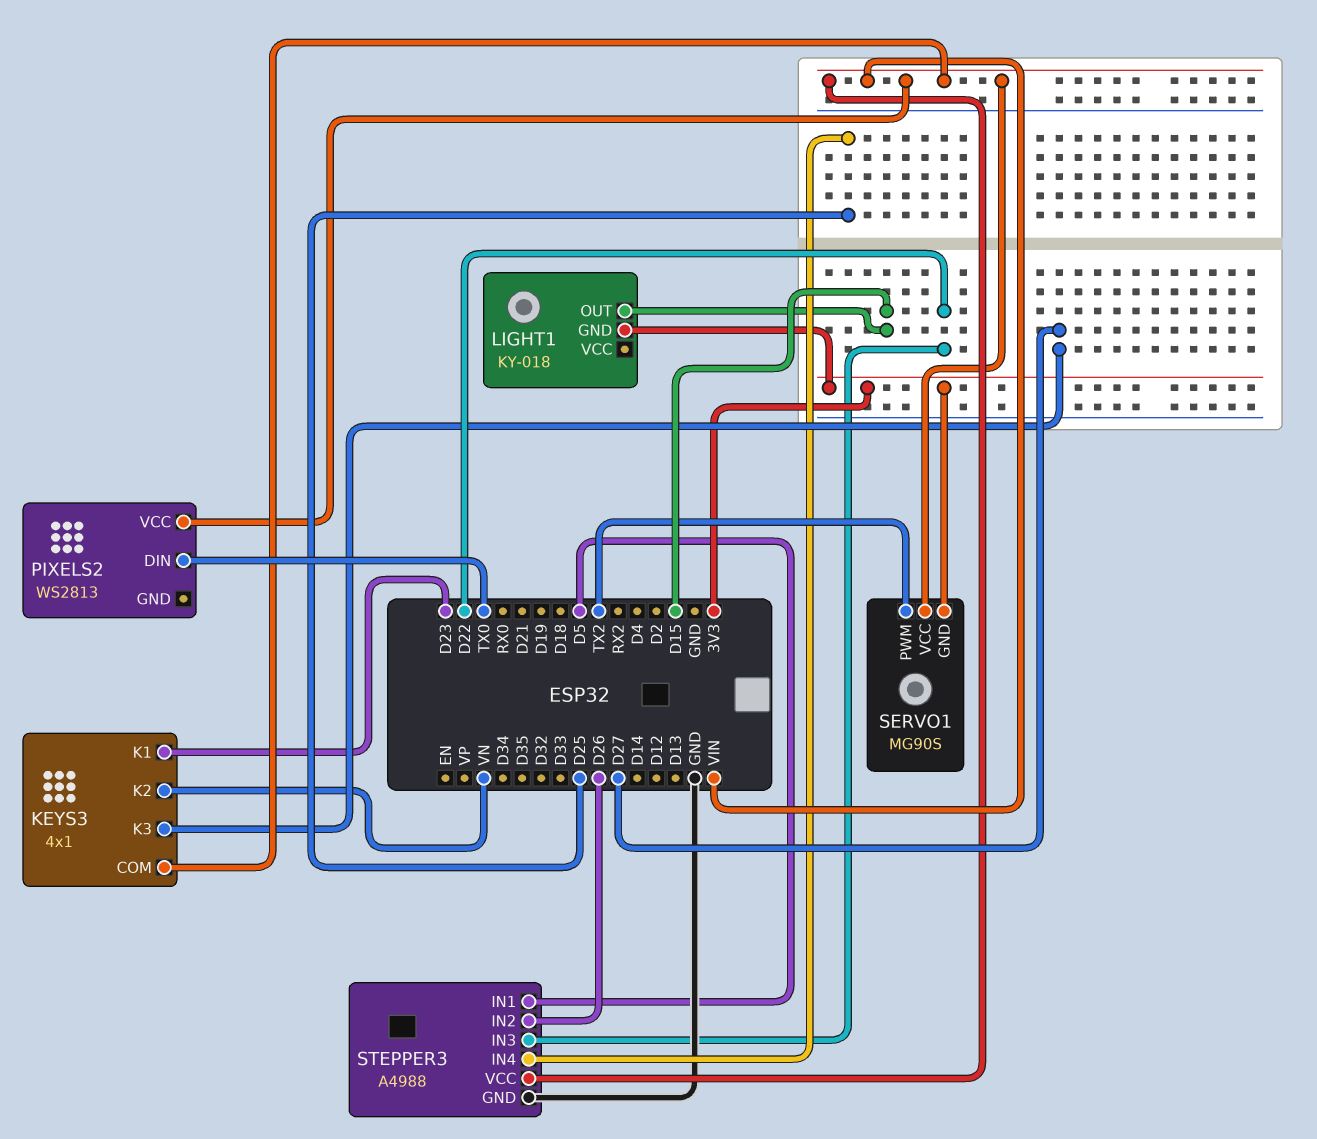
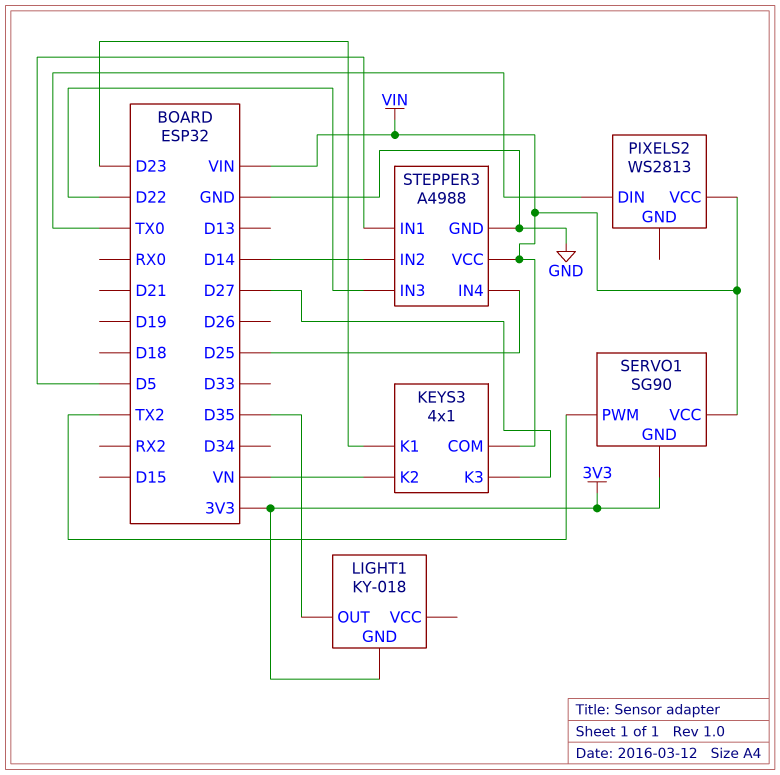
LIGHT1 pin OUT: D15 -> D35
SERVO1: MG90S -> SG90
STEPPER3 pin IN2: D26 -> D14

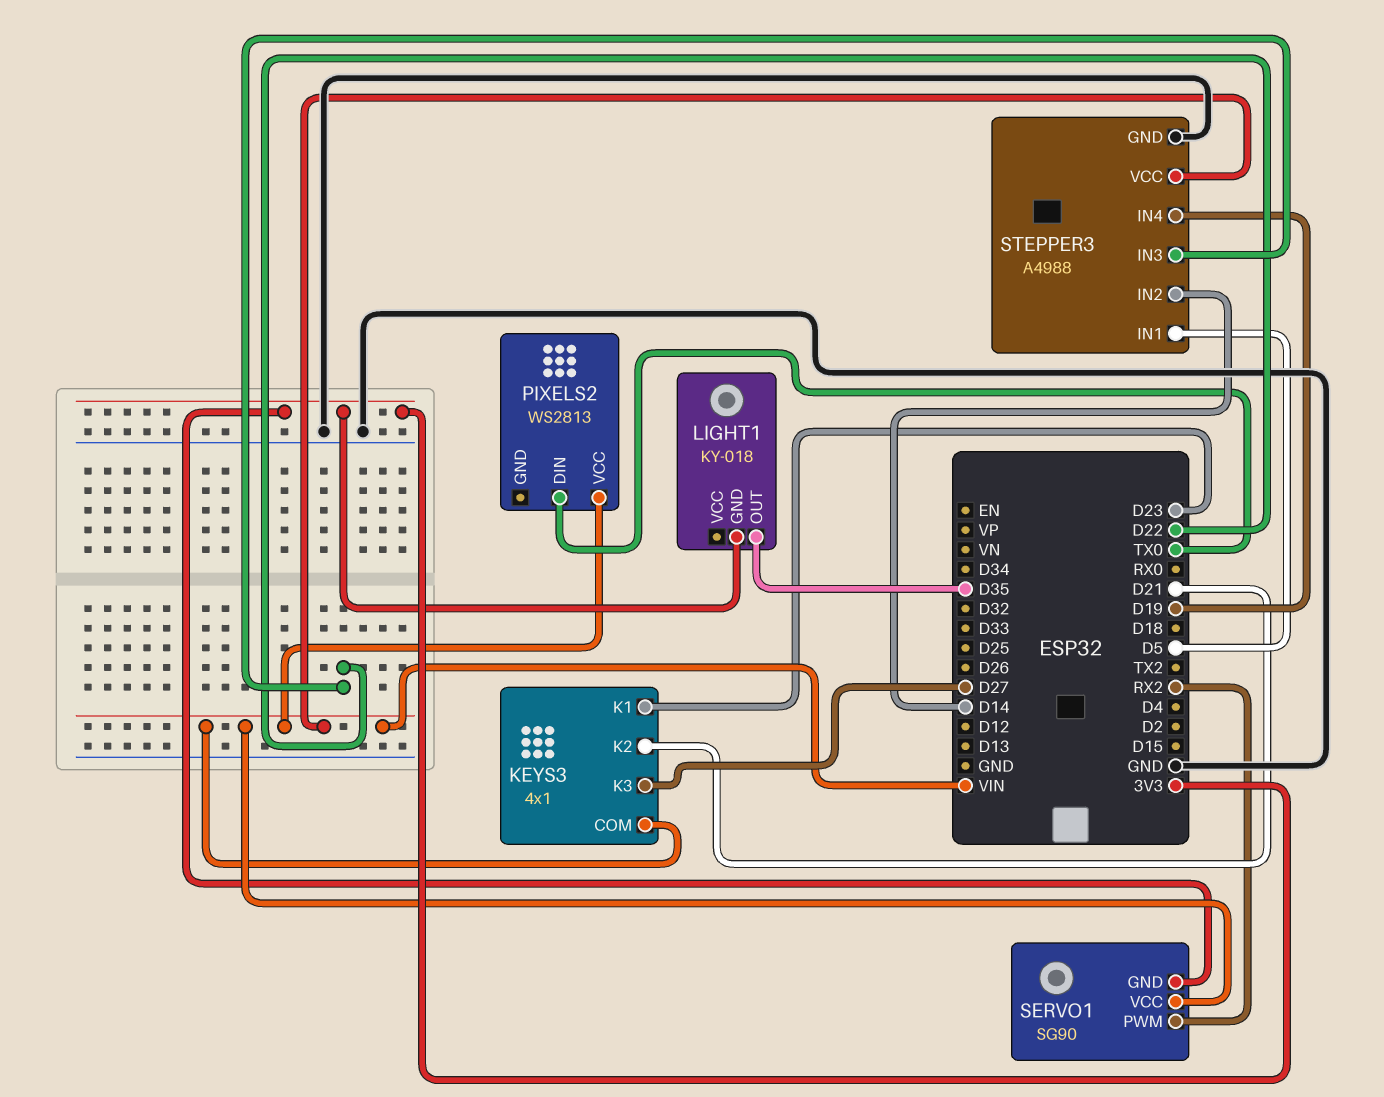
KEYS3 pin K2: VN -> D21
SERVO1 pin PWM: TX2 -> RX2
STEPPER3 pin IN4: D25 -> D19

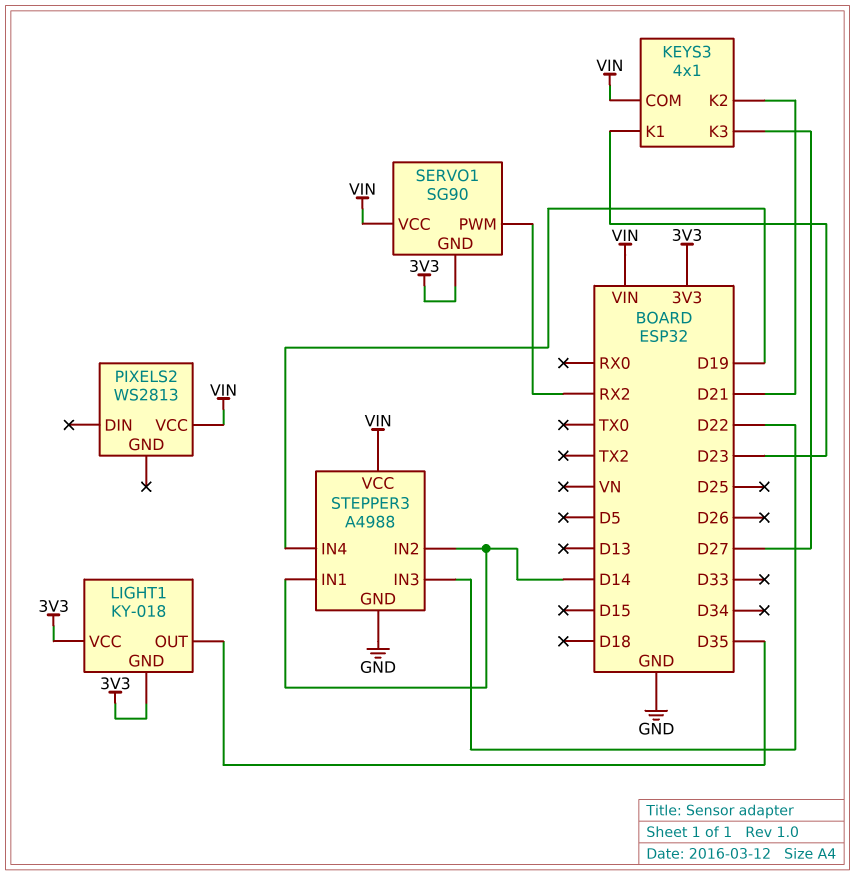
LIGHT1 pin VCC: none -> 3V3
PIXELS2 pin DIN: TX0 -> none
STEPPER3 pin IN1: D5 -> D14

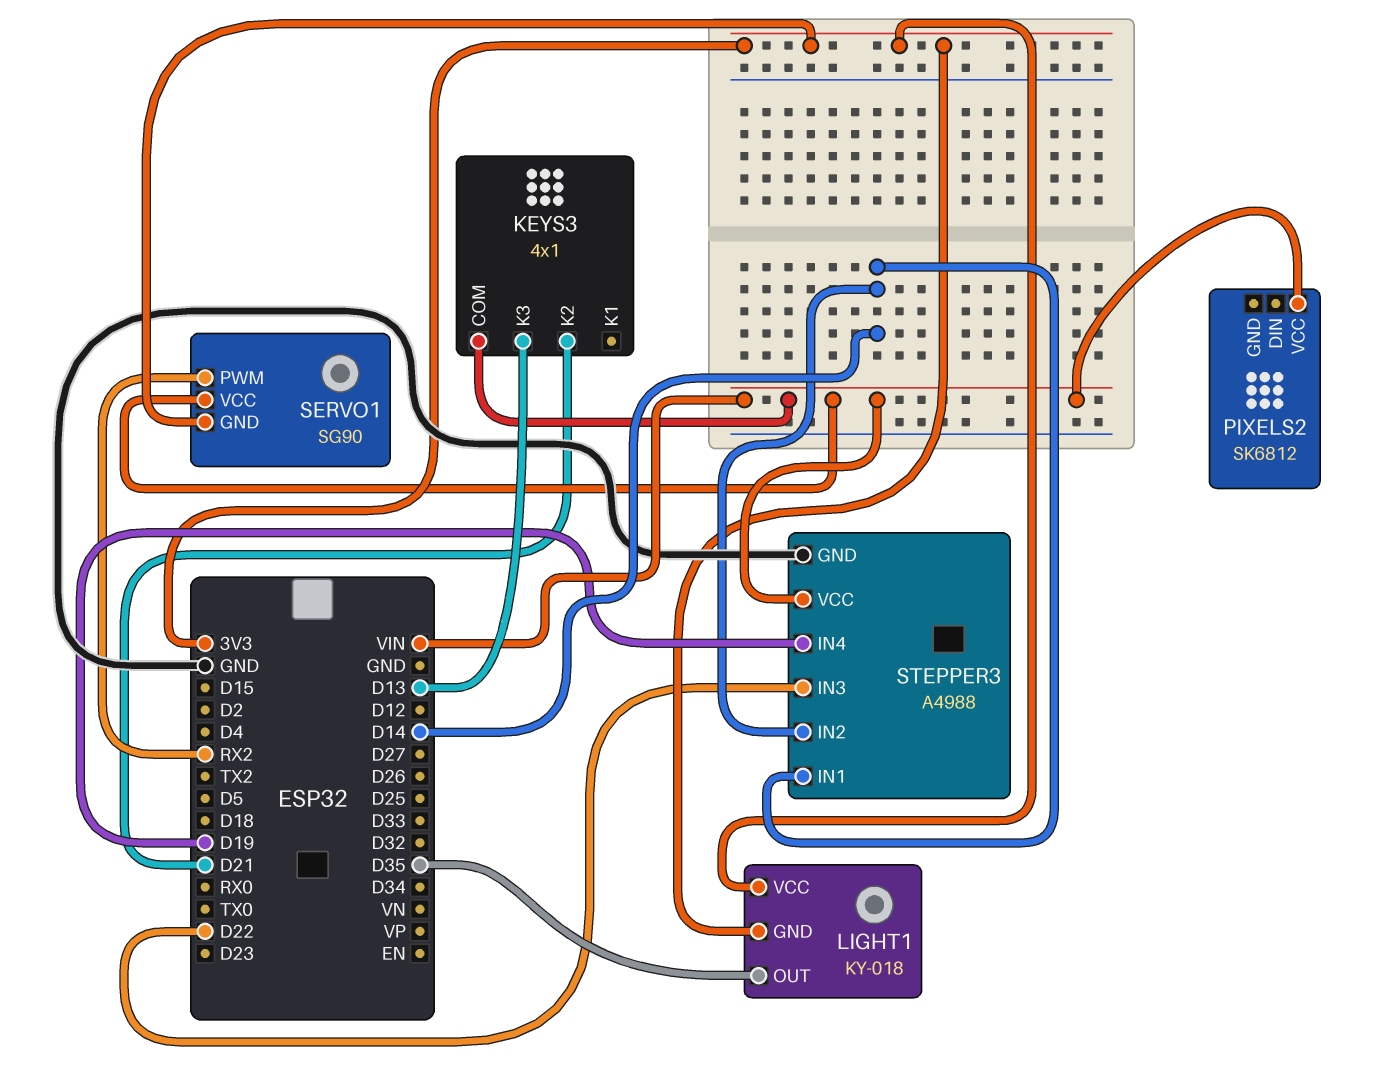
KEYS3 pin K1: D23 -> none
KEYS3 pin K3: D27 -> D13
PIXELS2: WS2813 -> SK6812

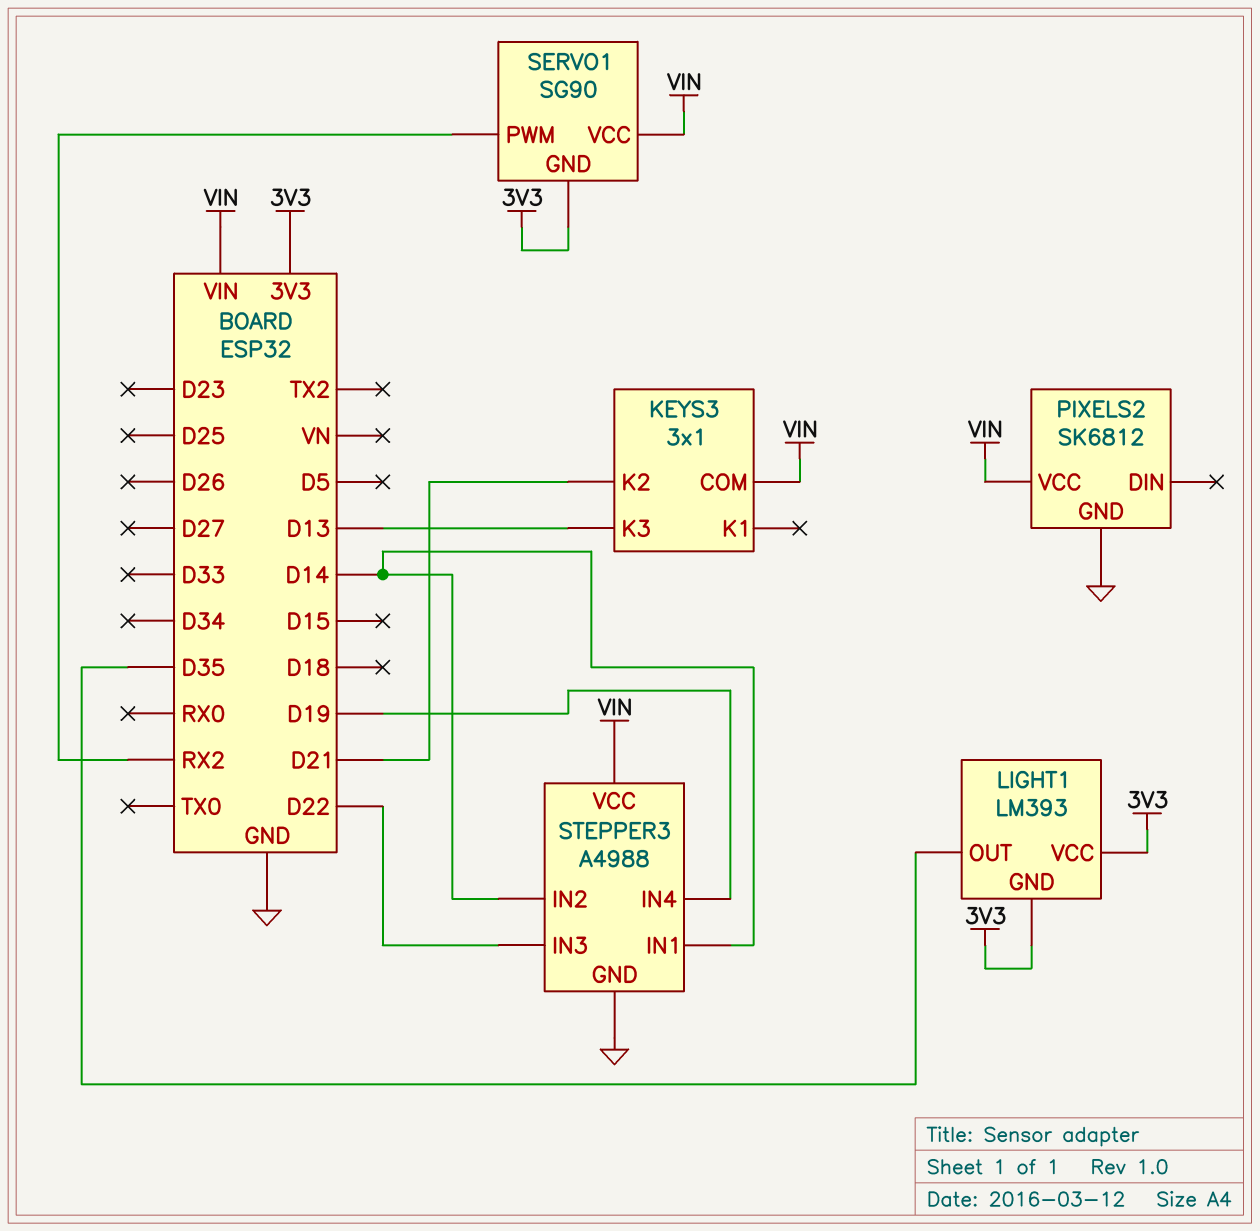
KEYS3: 4x1 -> 3x1
LIGHT1: KY-018 -> LM393
PIXELS2 pin GND: none -> GND

